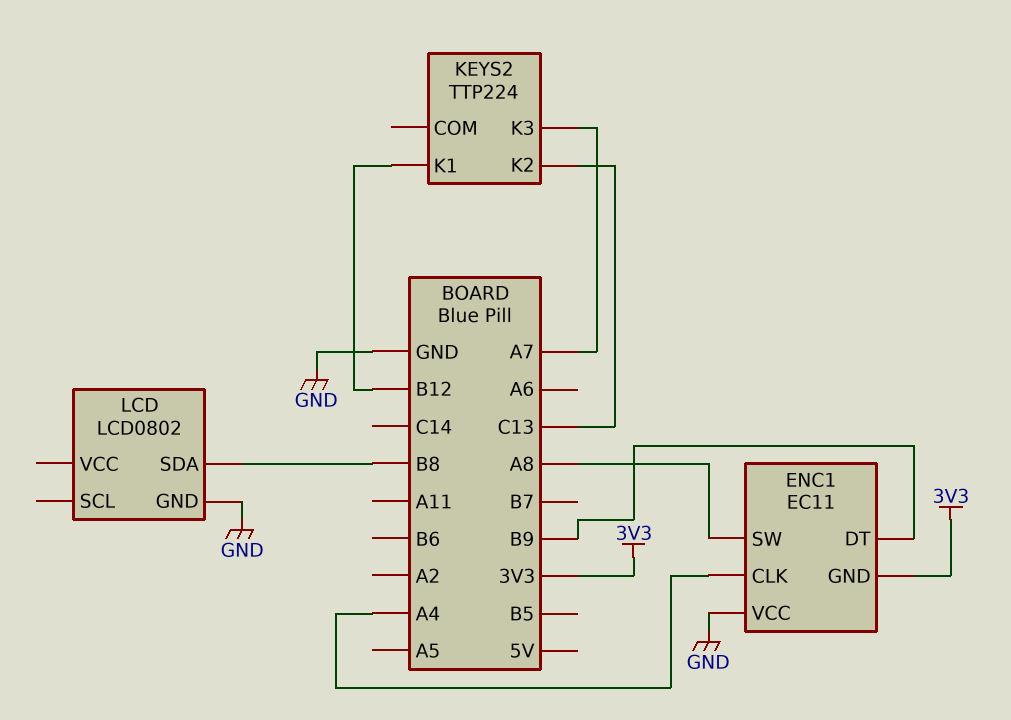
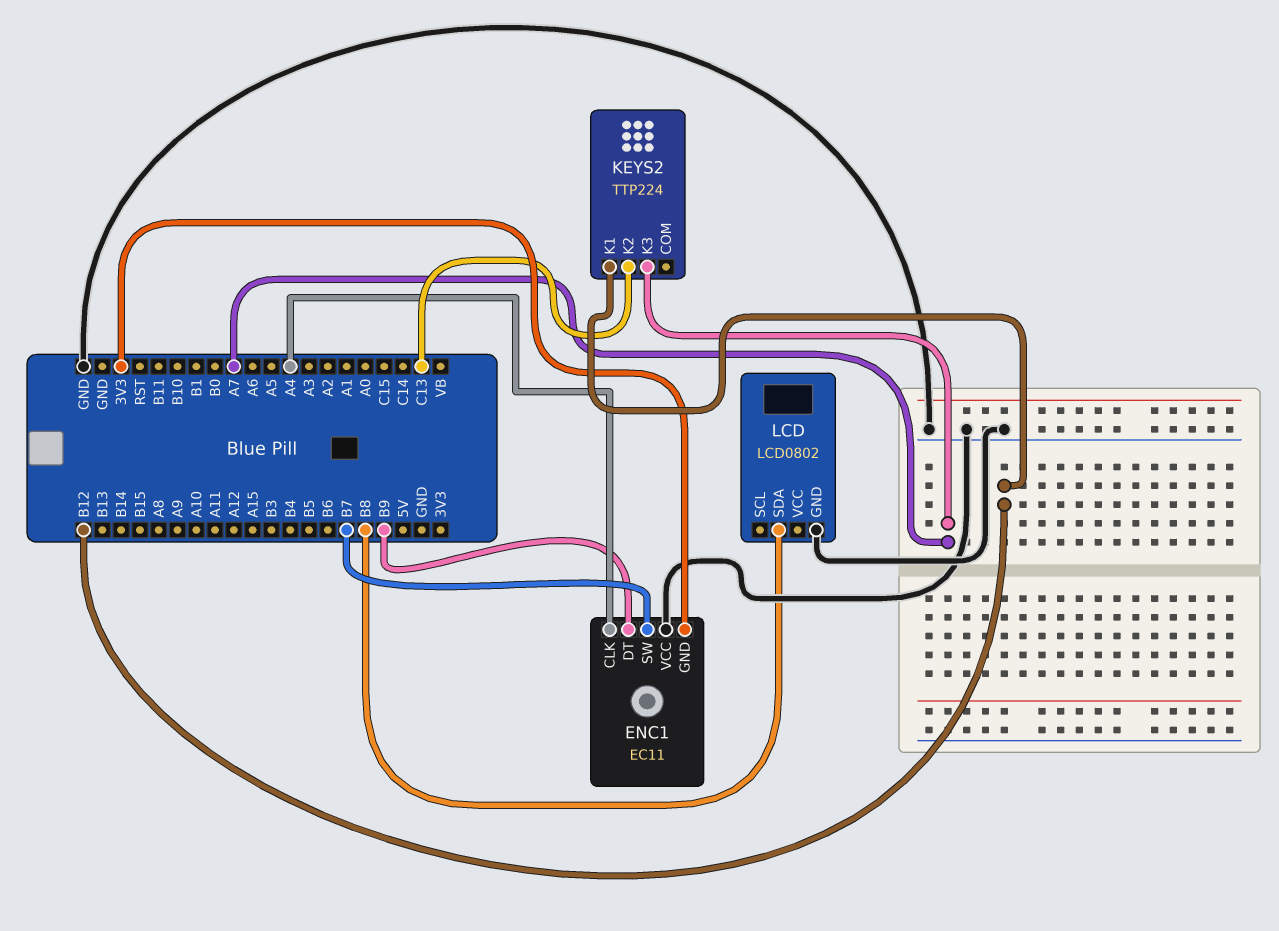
ENC1 pin SW: A8 -> B7

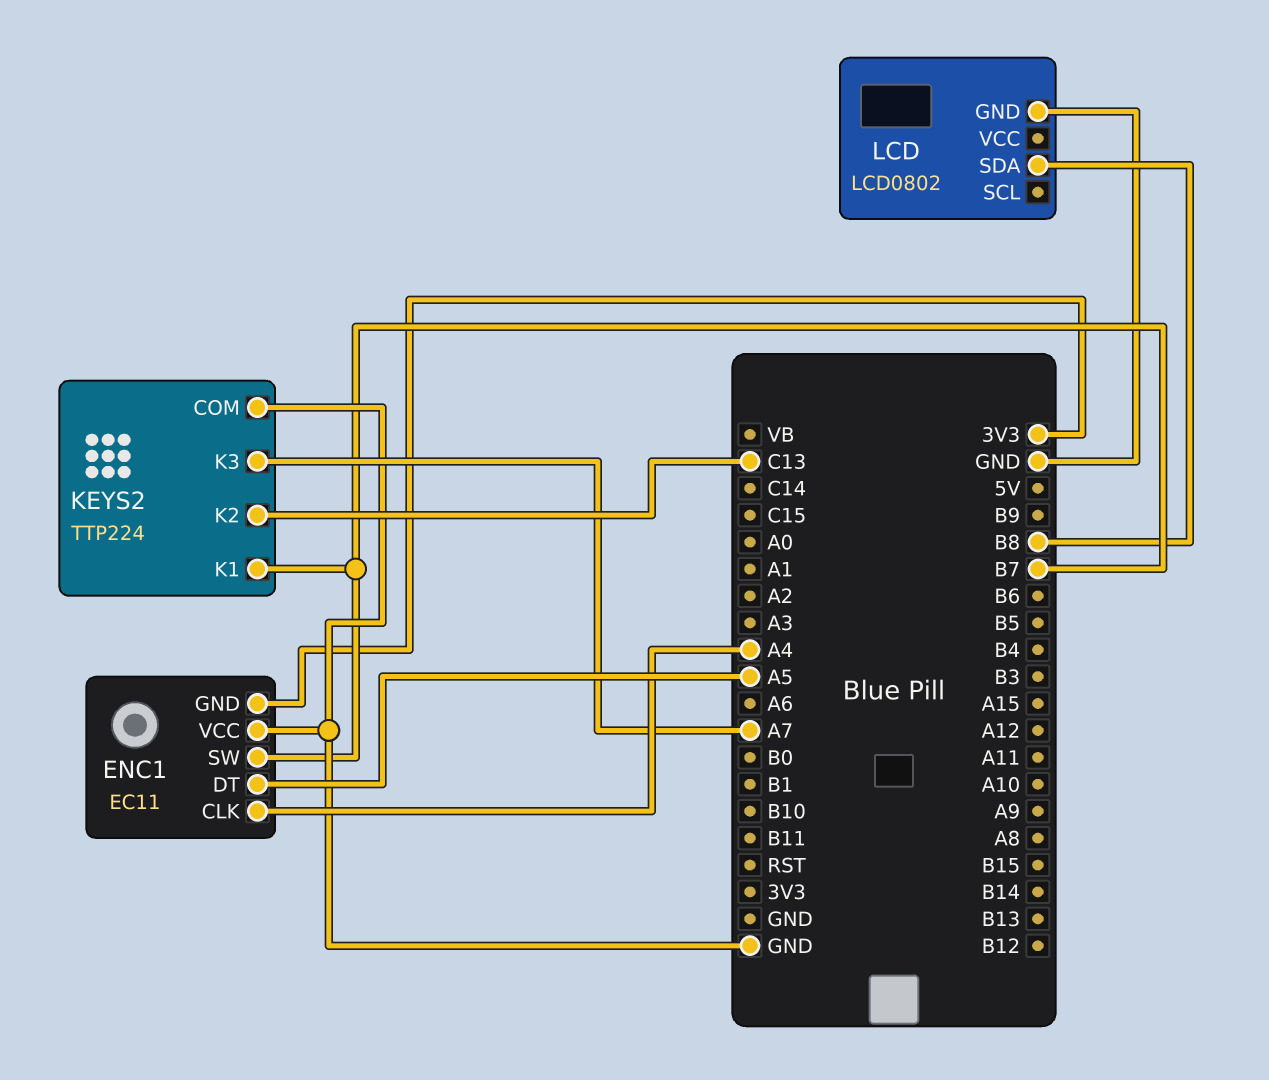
ENC1 pin DT: B9 -> A5
KEYS2 pin COM: none -> GND
KEYS2 pin K1: B12 -> B7

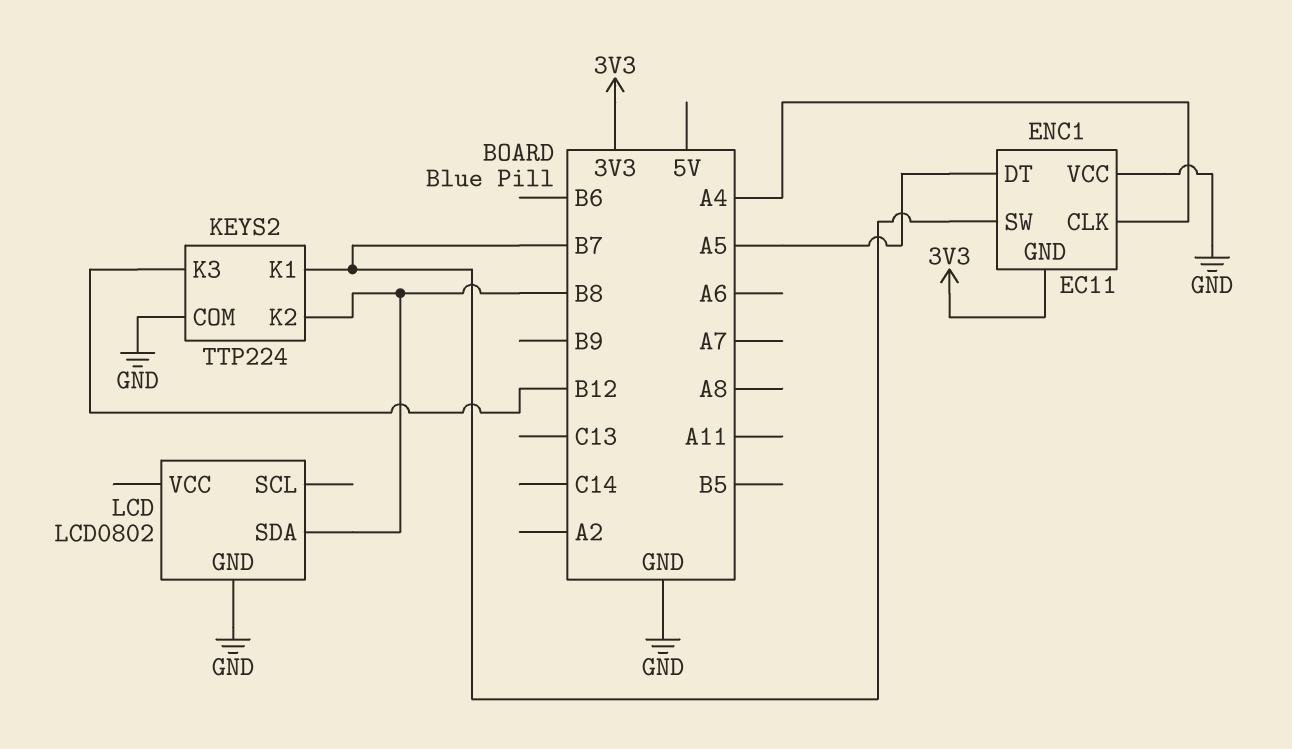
KEYS2 pin K2: C13 -> B8
KEYS2 pin K3: A7 -> B12

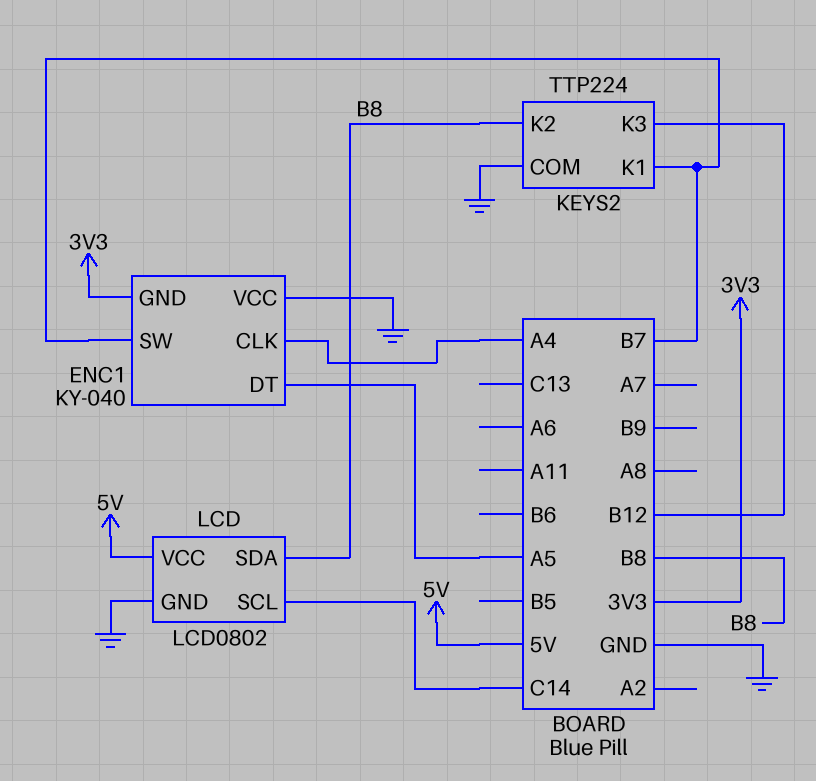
ENC1: EC11 -> KY-040
LCD pin SCL: none -> C14
LCD pin VCC: none -> 5V

